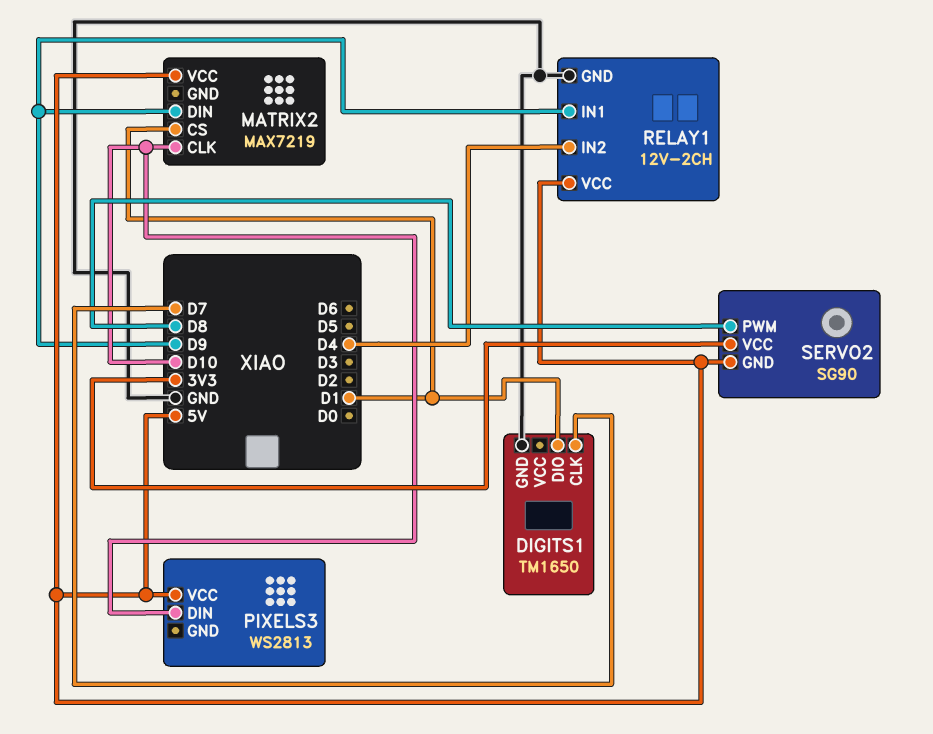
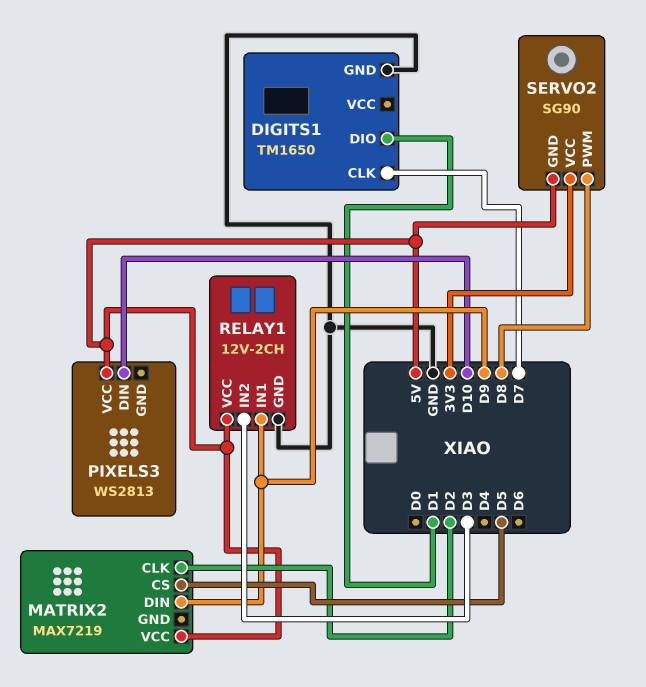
MATRIX2 pin CLK: D10 -> D2
MATRIX2 pin CS: D1 -> D5
RELAY1 pin IN2: D4 -> D3

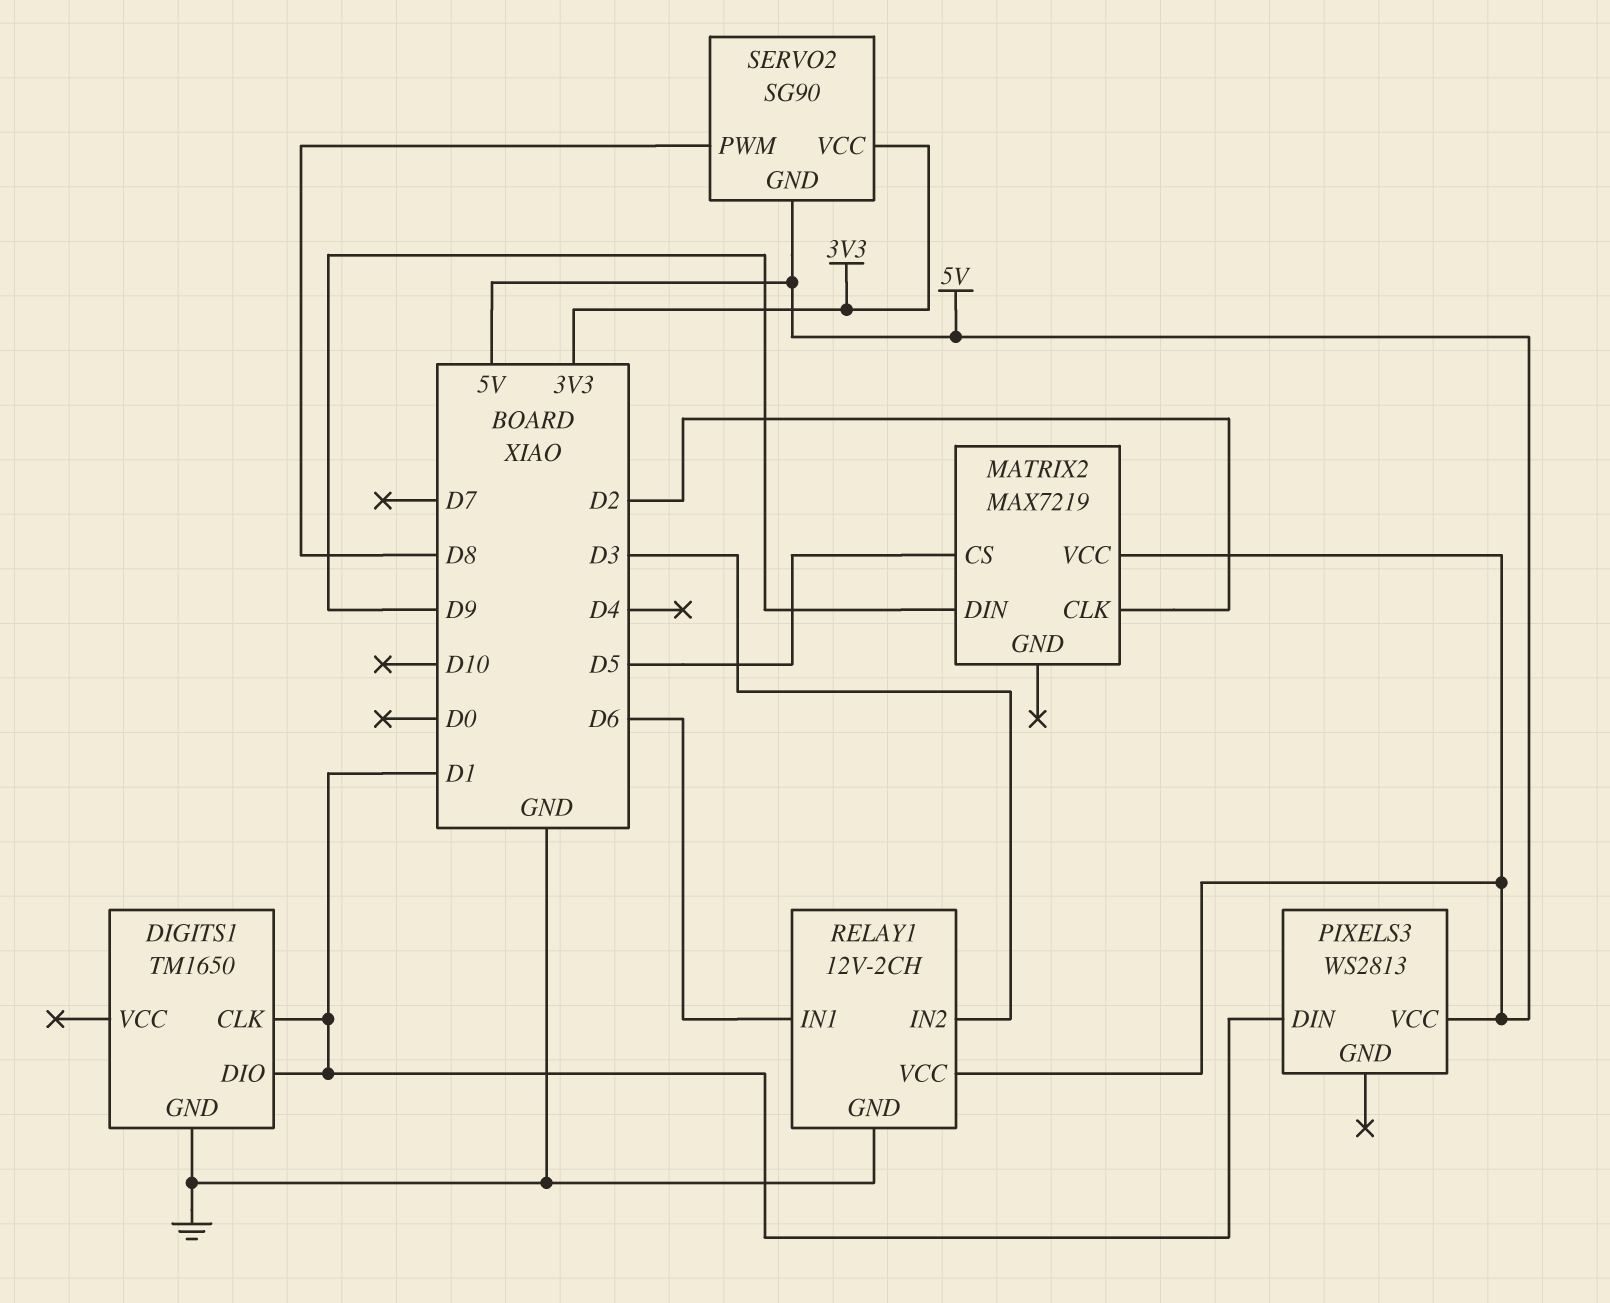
DIGITS1 pin CLK: D7 -> D1
PIXELS3 pin DIN: D10 -> D1
RELAY1 pin IN1: D9 -> D6

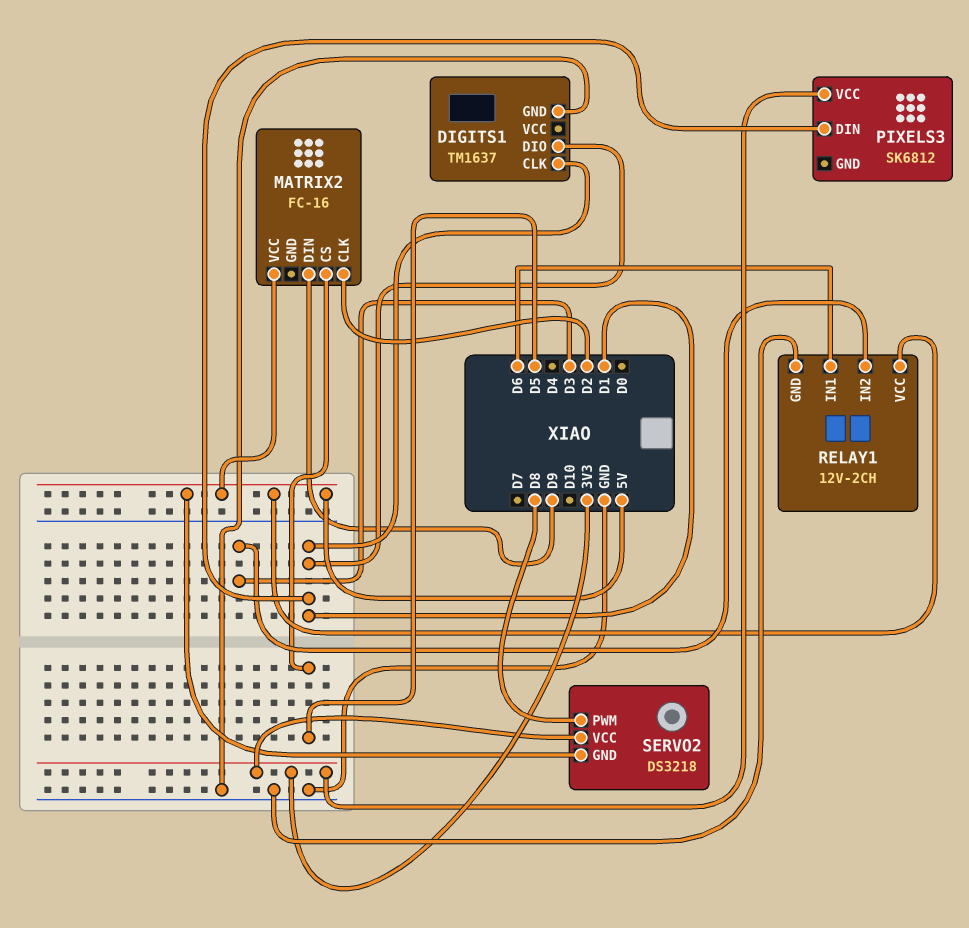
DIGITS1: TM1650 -> TM1637
MATRIX2: MAX7219 -> FC-16
PIXELS3: WS2813 -> SK6812
PIXELS3 pin VCC: 5V -> 3V3
SERVO2: SG90 -> DS3218

